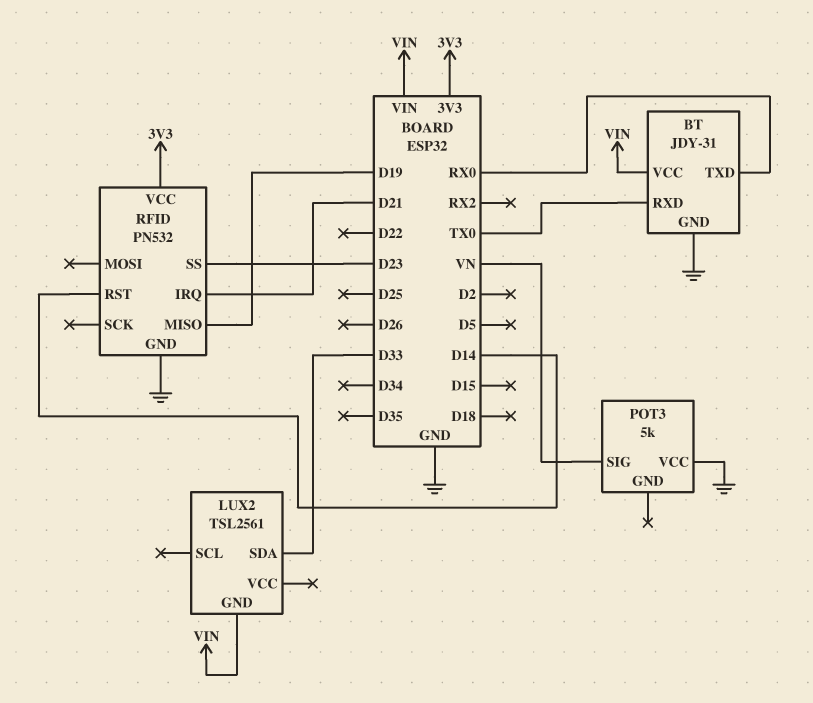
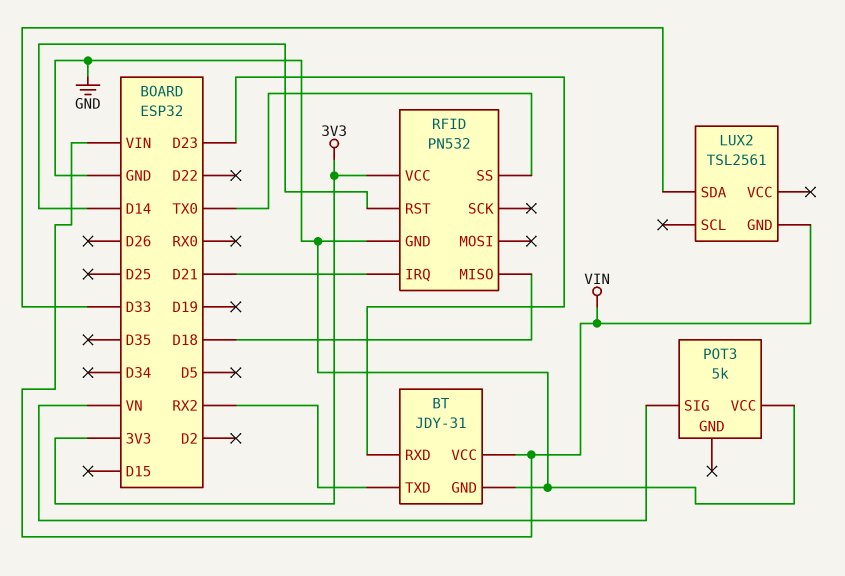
BT pin RXD: TX0 -> D23
BT pin TXD: RX0 -> RX2
RFID pin MISO: D19 -> D18
RFID pin SS: D23 -> TX0

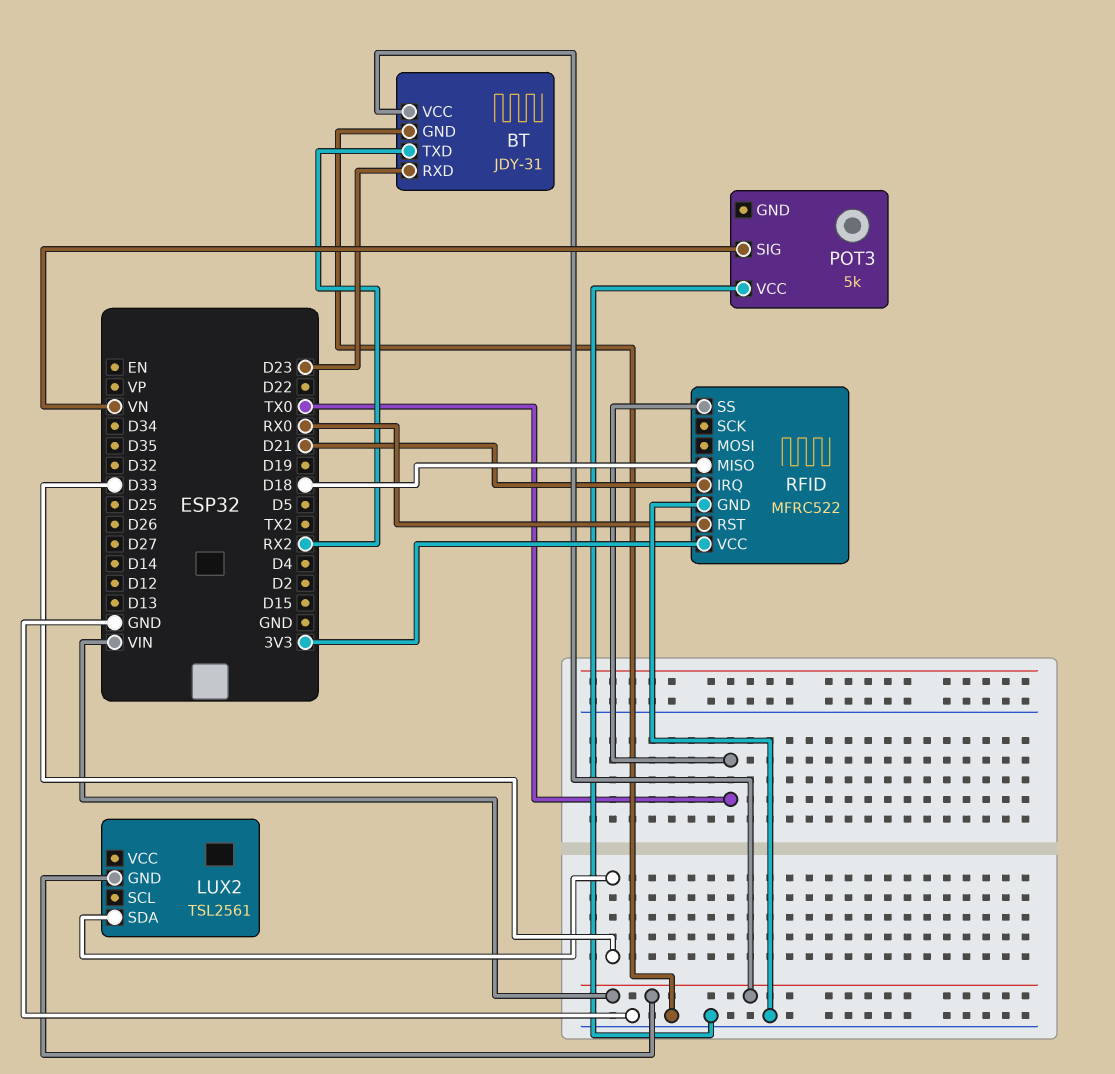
RFID: PN532 -> MFRC522
RFID pin RST: D14 -> RX0

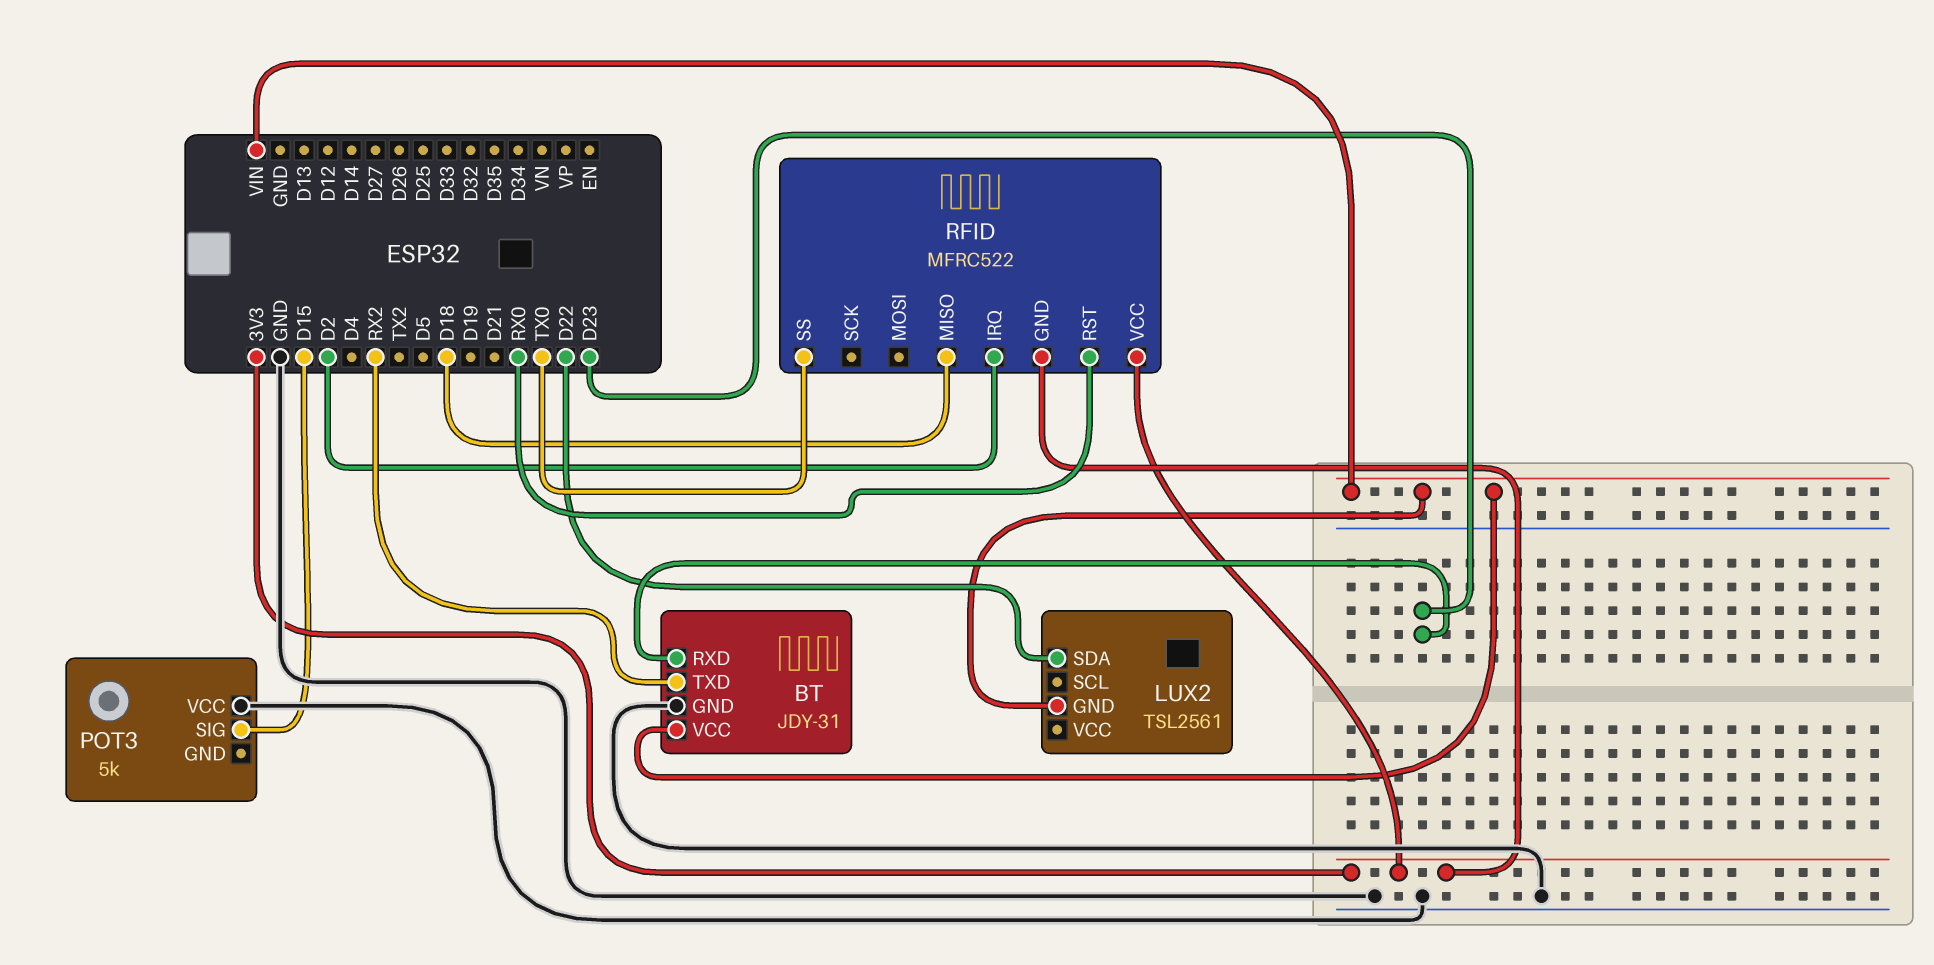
LUX2 pin SDA: D33 -> D22
POT3 pin SIG: VN -> D15
RFID pin GND: GND -> 3V3
RFID pin IRQ: D21 -> D2

